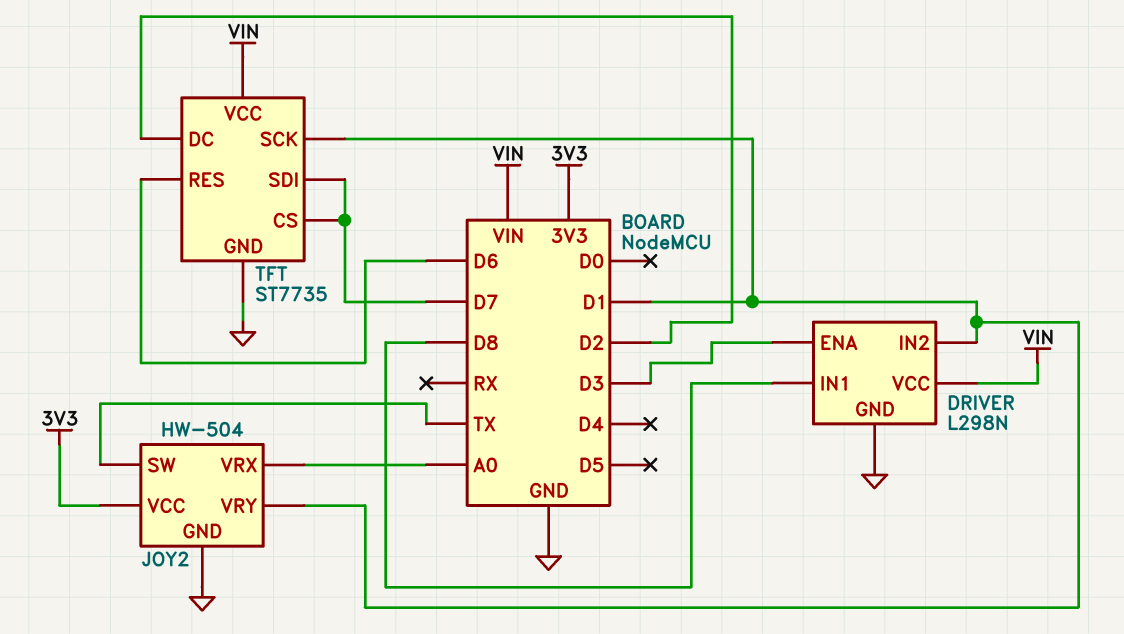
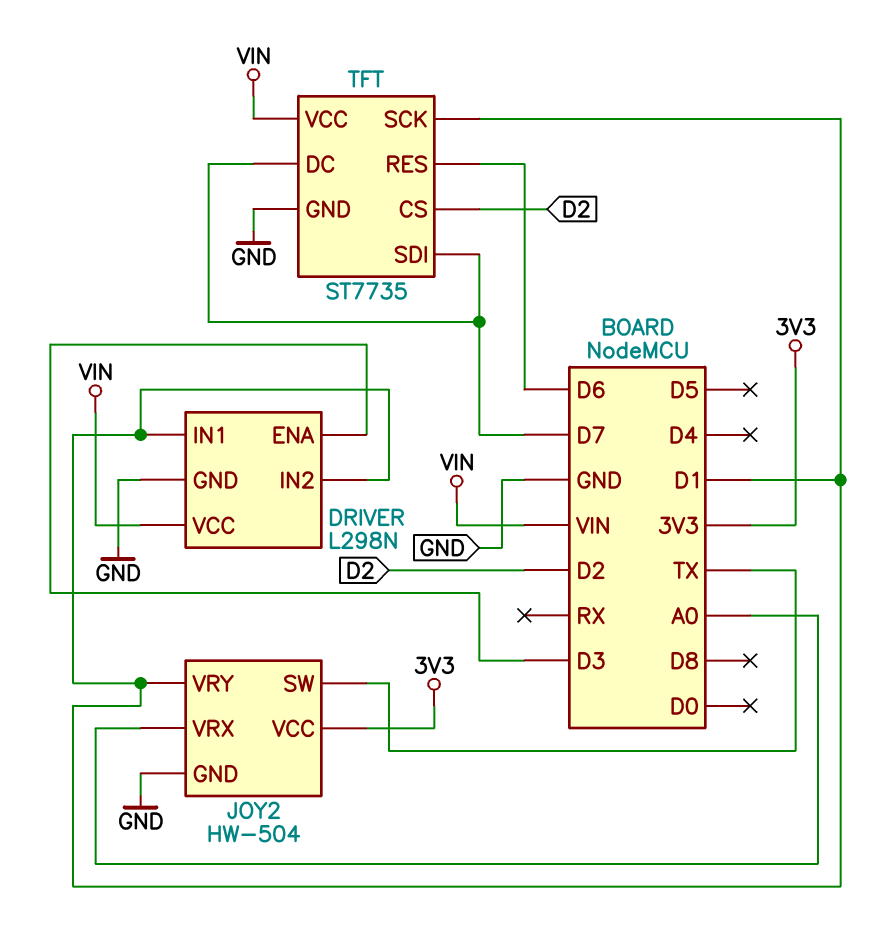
DRIVER pin IN1: D8 -> D1
TFT pin CS: D7 -> D2
TFT pin DC: D2 -> D7

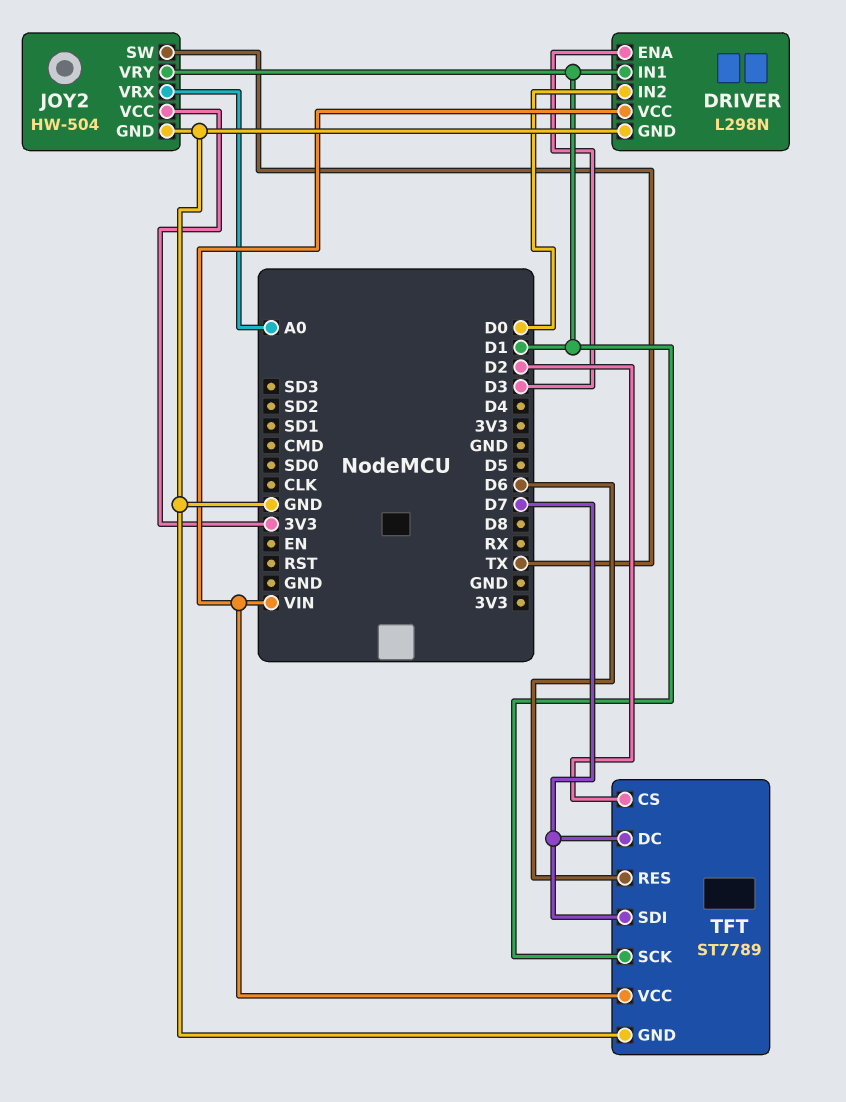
DRIVER pin IN2: D1 -> D0
TFT: ST7735 -> ST7789

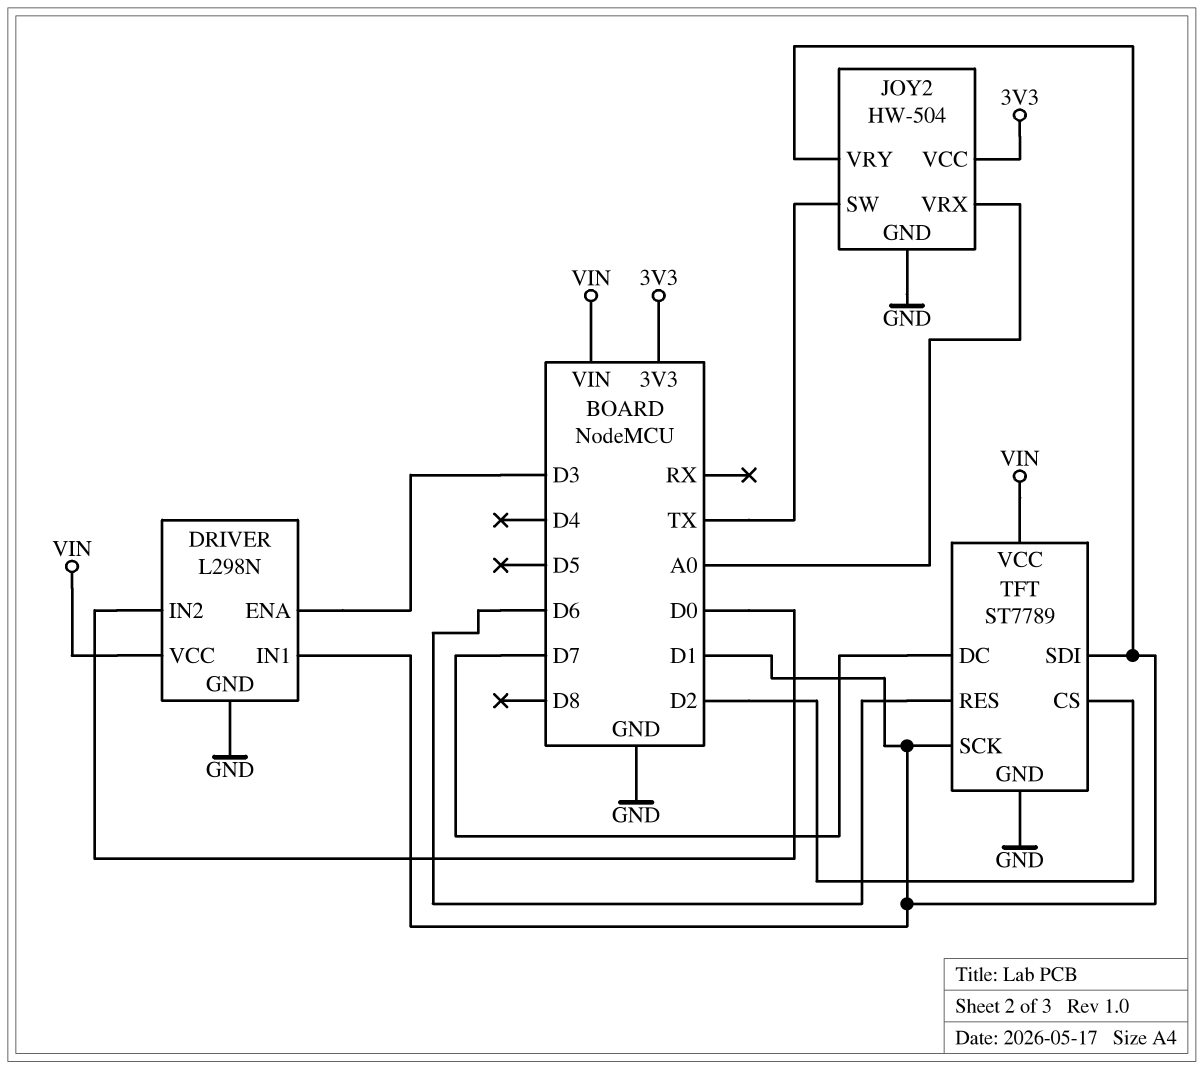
TFT pin SDI: D7 -> D1

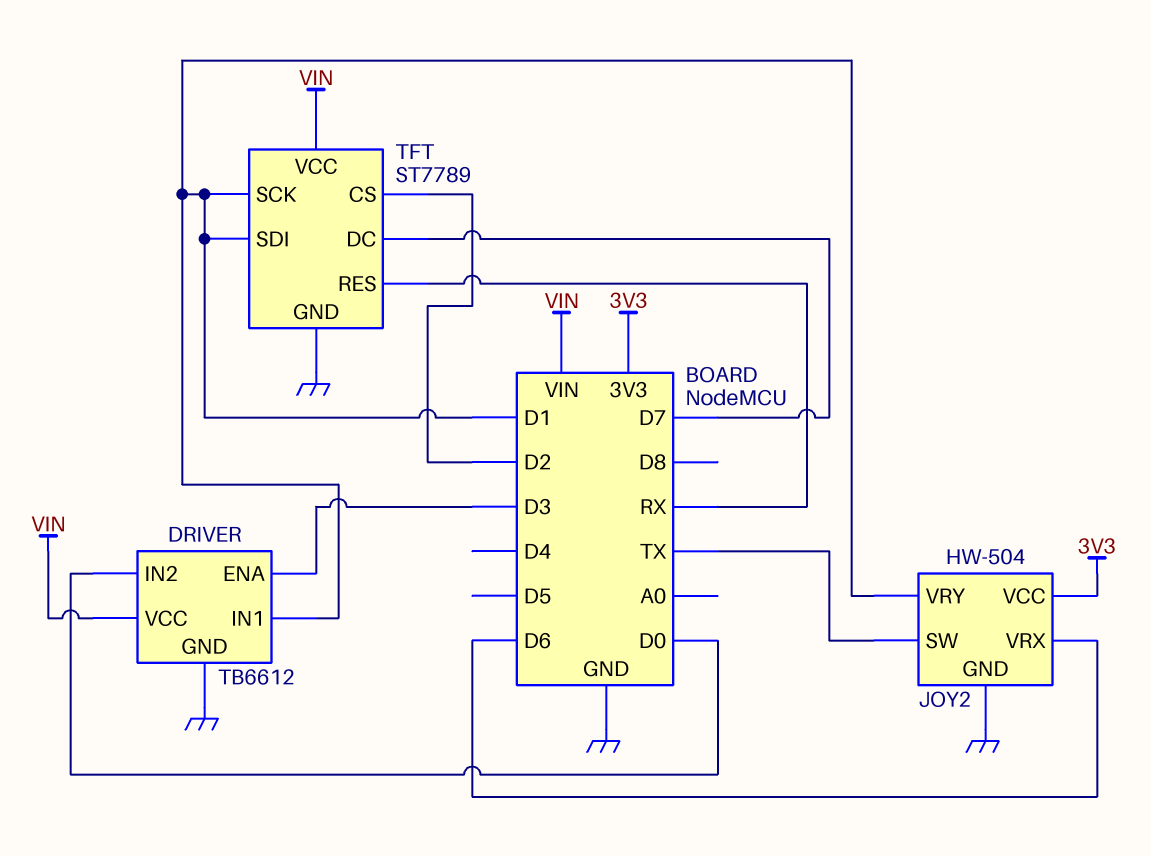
DRIVER: L298N -> TB6612
JOY2 pin VRX: A0 -> D6
TFT pin RES: D6 -> RX

